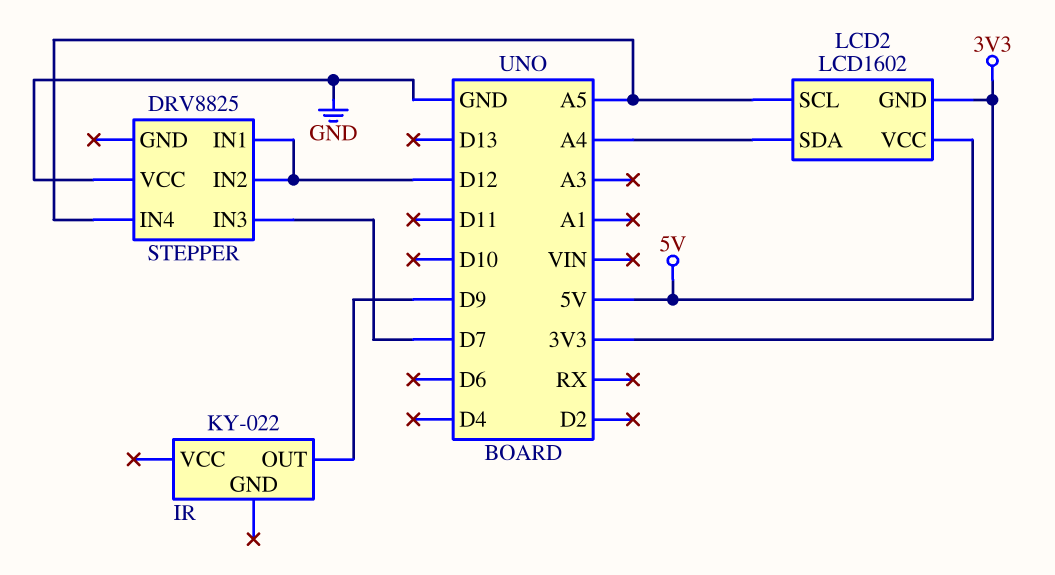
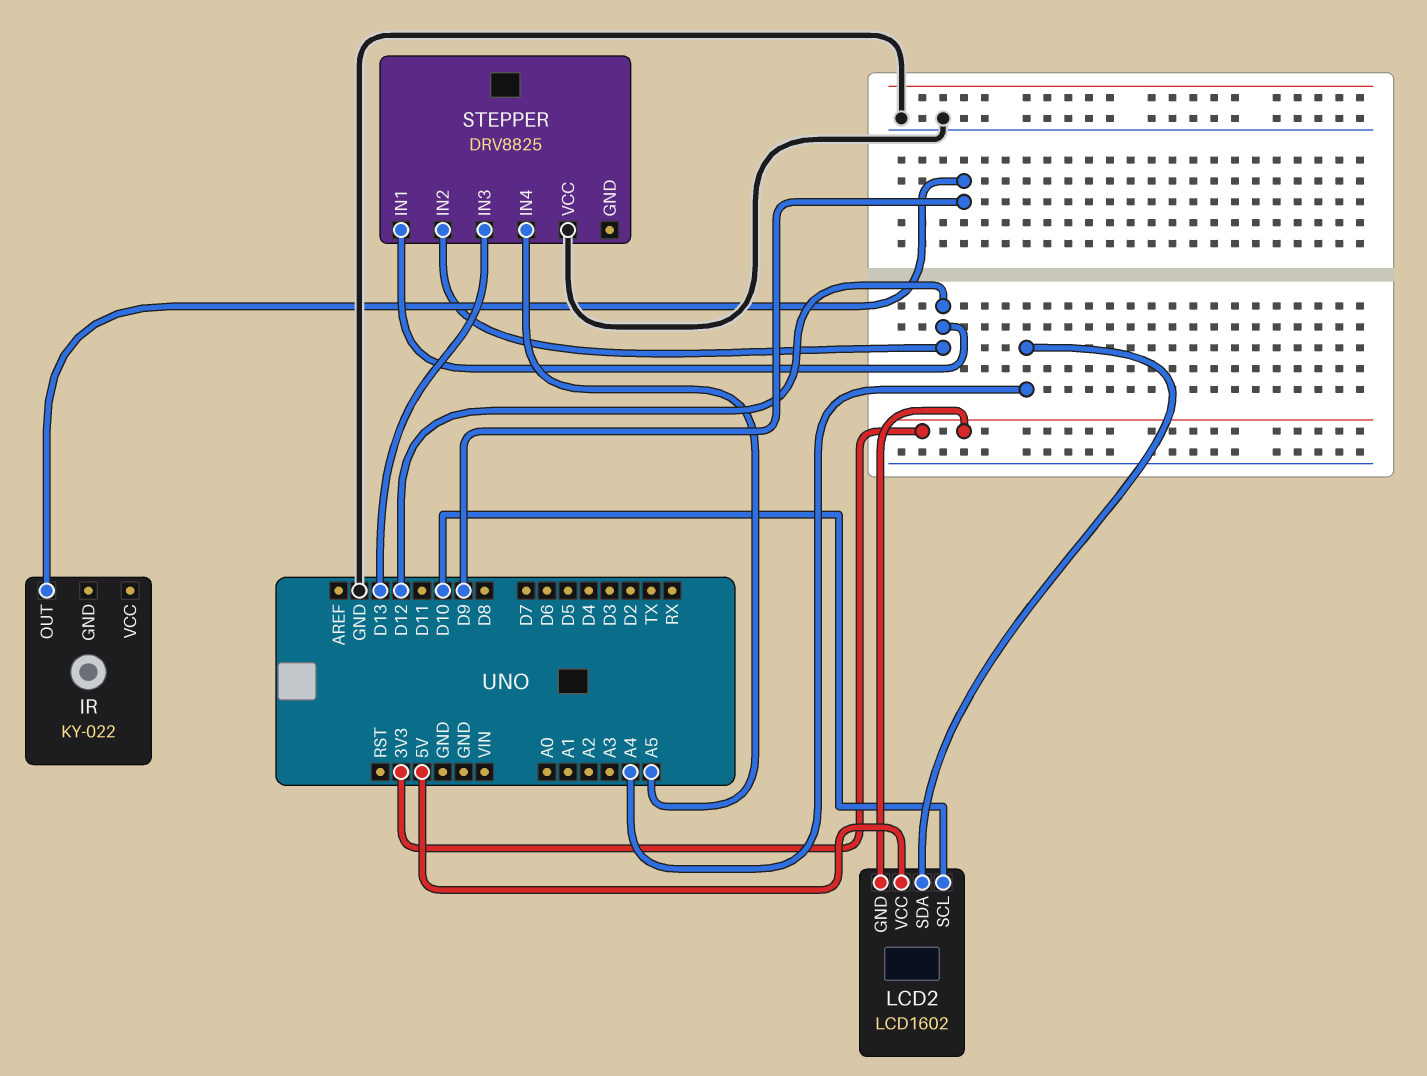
LCD2 pin SCL: A5 -> D10
STEPPER pin IN3: D7 -> D13

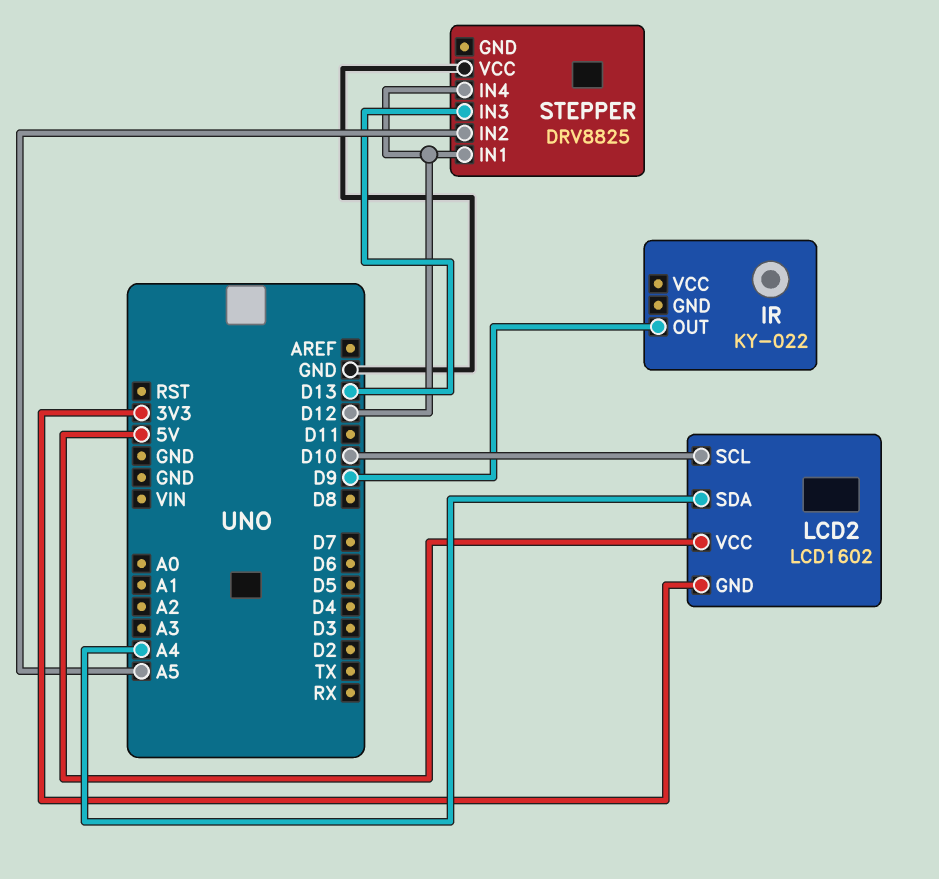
STEPPER pin IN2: D12 -> A5
STEPPER pin IN4: A5 -> D12

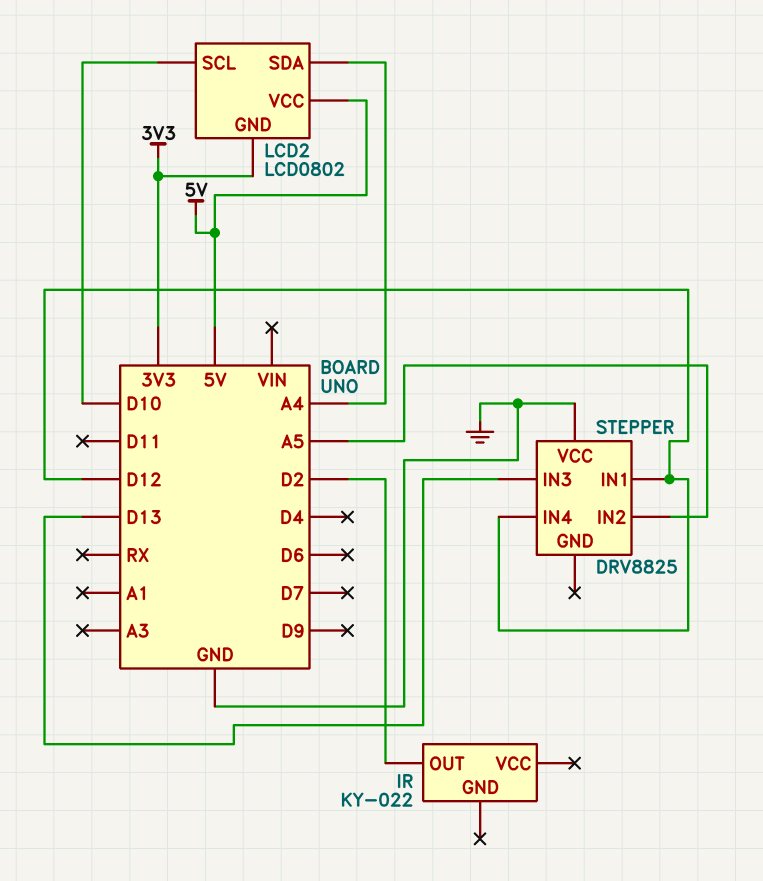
IR pin OUT: D9 -> D2
LCD2: LCD1602 -> LCD0802

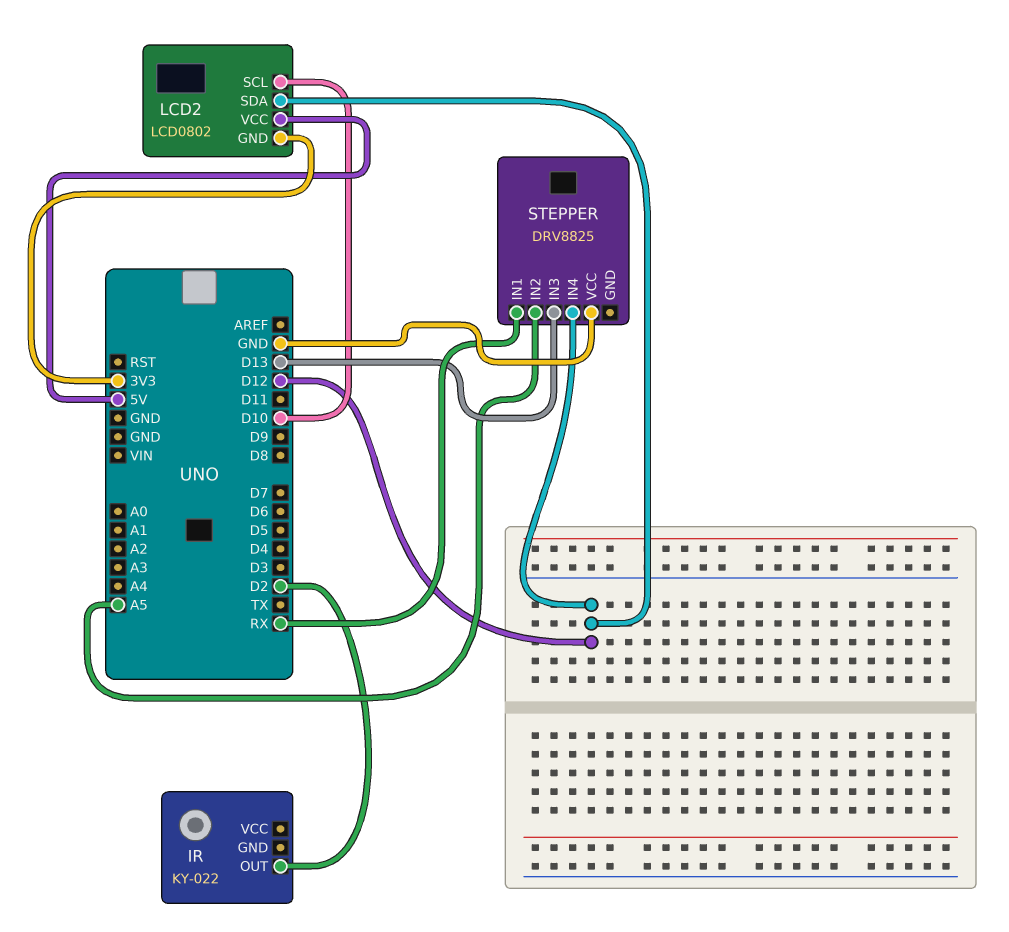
LCD2 pin SDA: A4 -> D12
STEPPER pin IN1: D12 -> RX

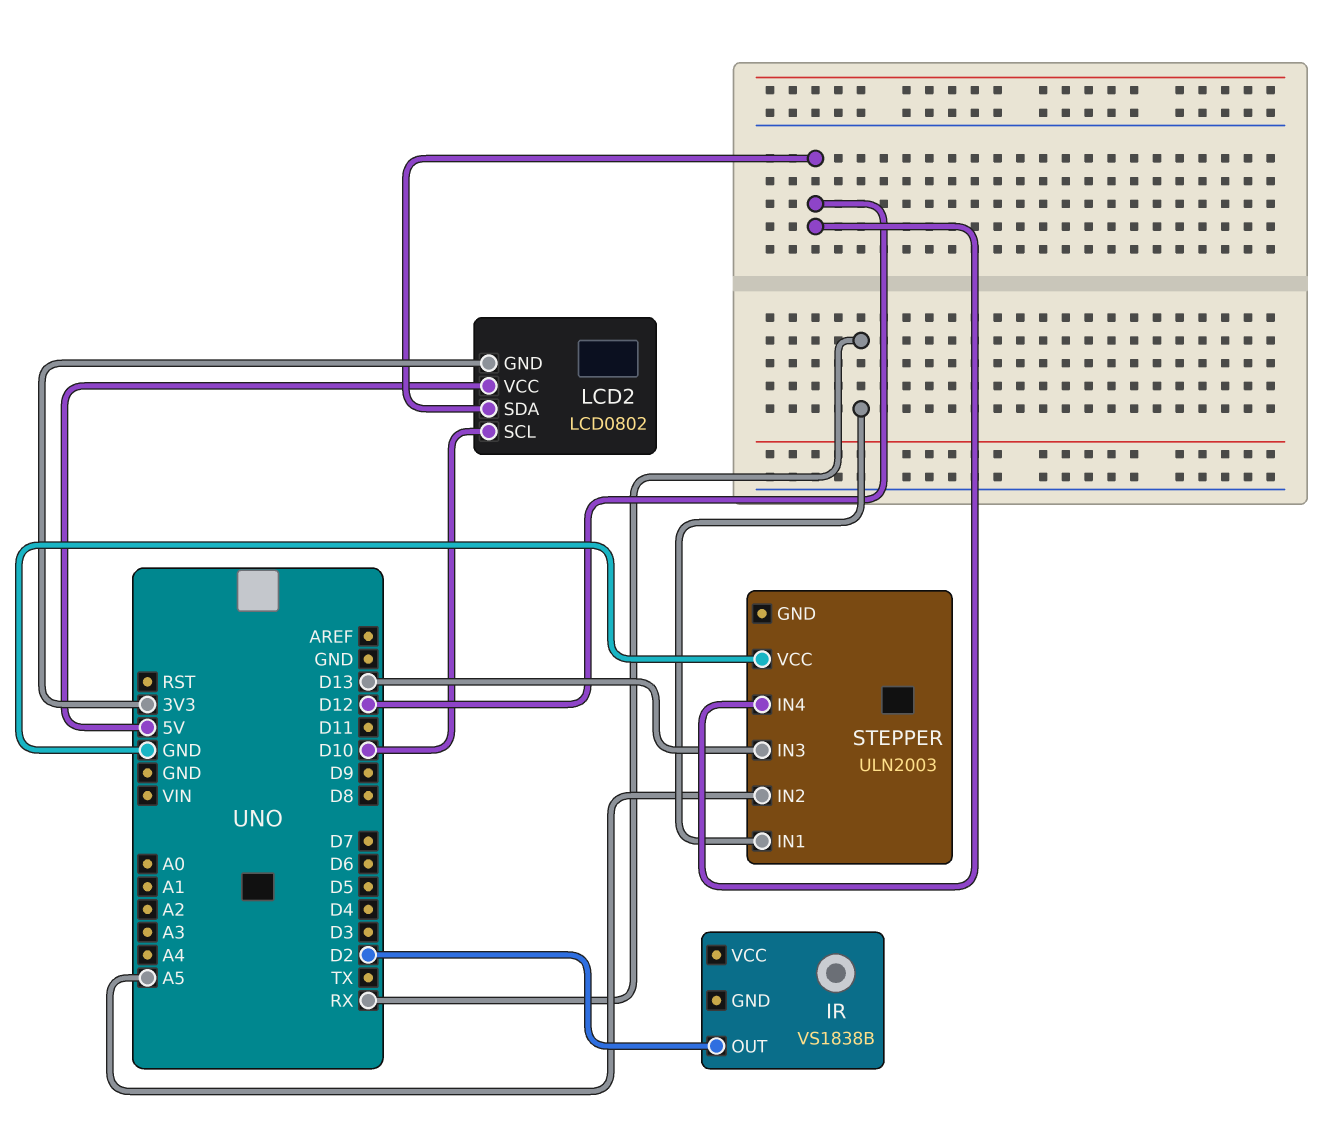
IR: KY-022 -> VS1838B
STEPPER: DRV8825 -> ULN2003

